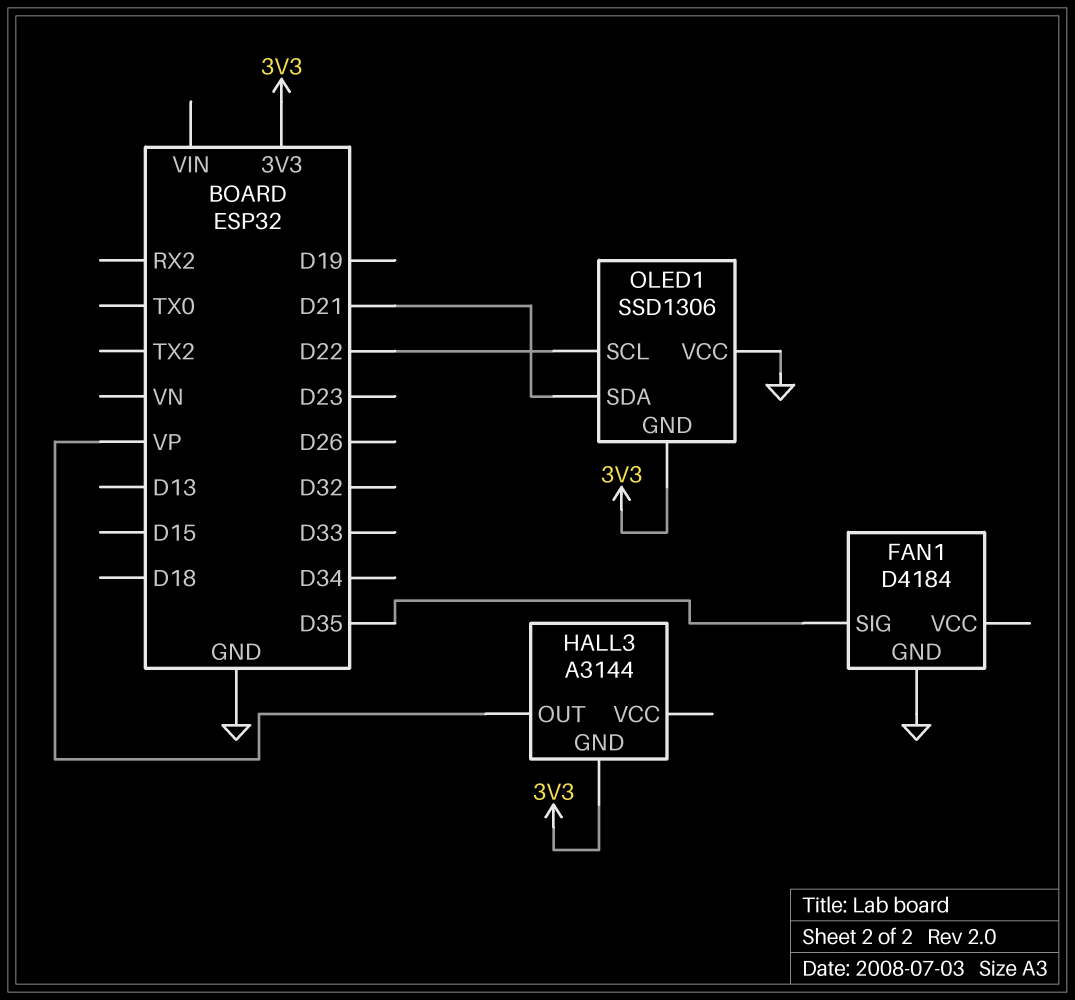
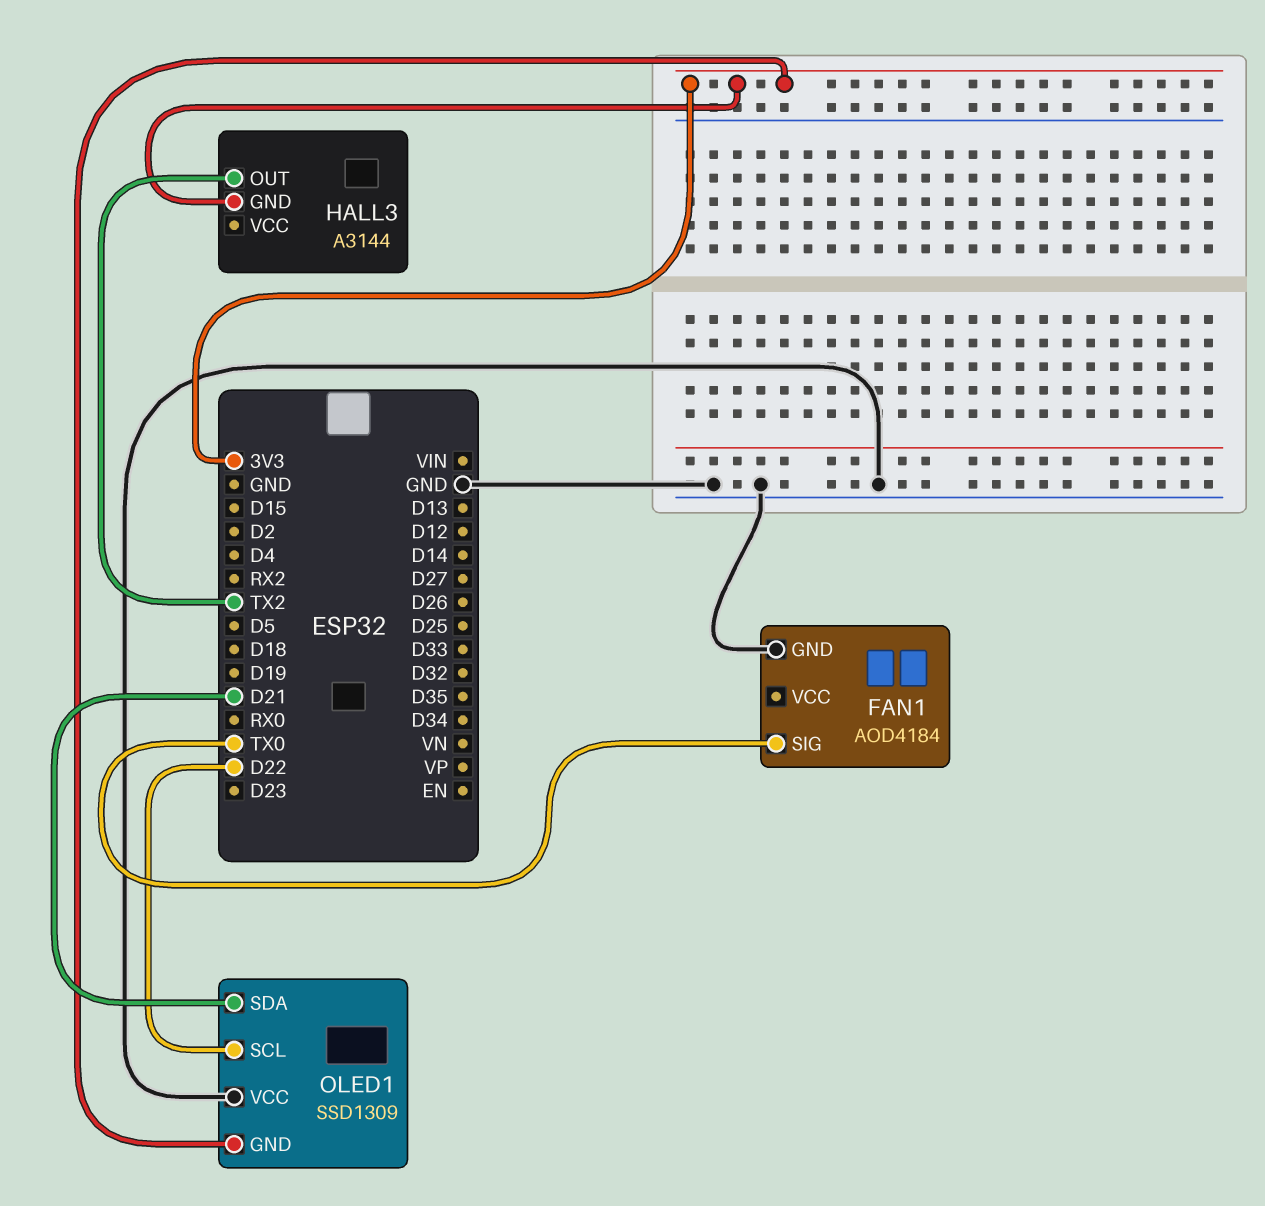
FAN1: D4184 -> AOD4184
FAN1 pin SIG: D35 -> TX0
HALL3 pin OUT: VP -> TX2
OLED1: SSD1306 -> SSD1309

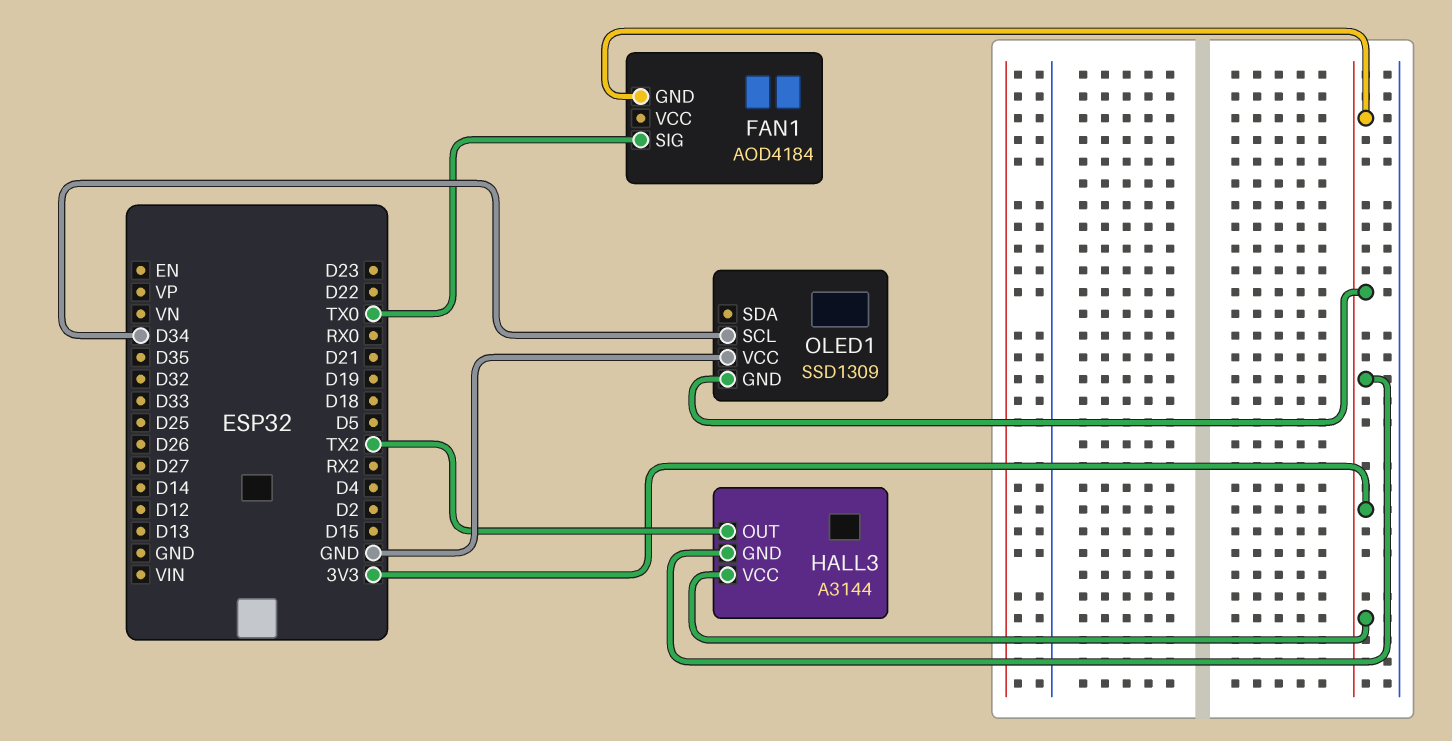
FAN1 pin GND: GND -> 3V3
HALL3 pin VCC: none -> 3V3
OLED1 pin SCL: D22 -> D34
OLED1 pin SDA: D21 -> none

